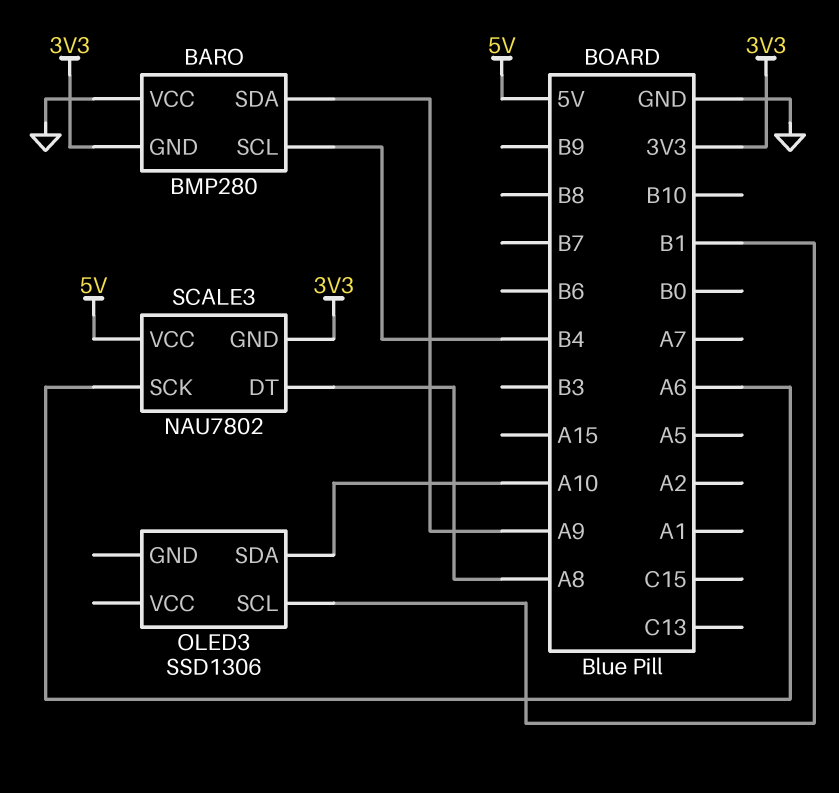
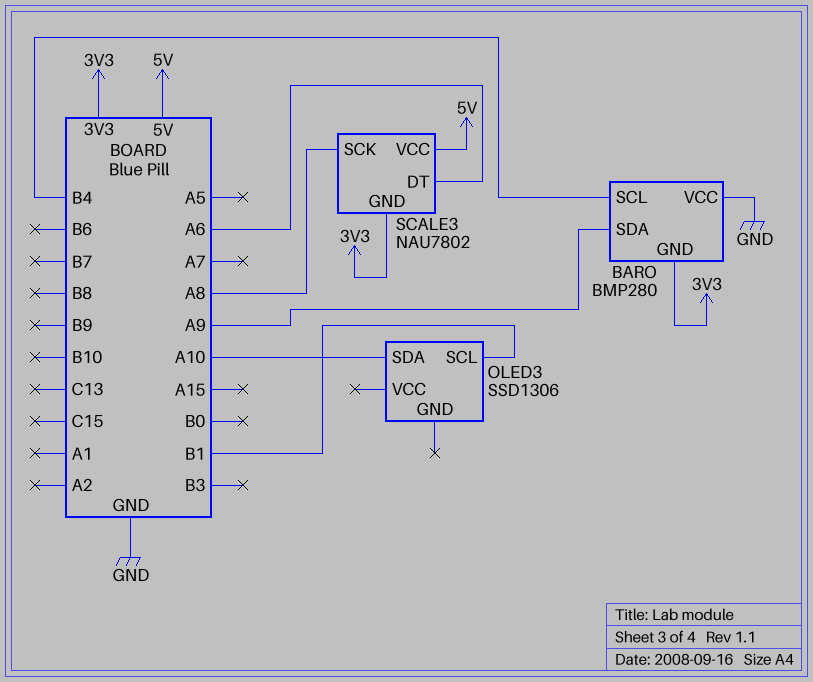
SCALE3 pin DT: A8 -> A6
SCALE3 pin SCK: A6 -> A8

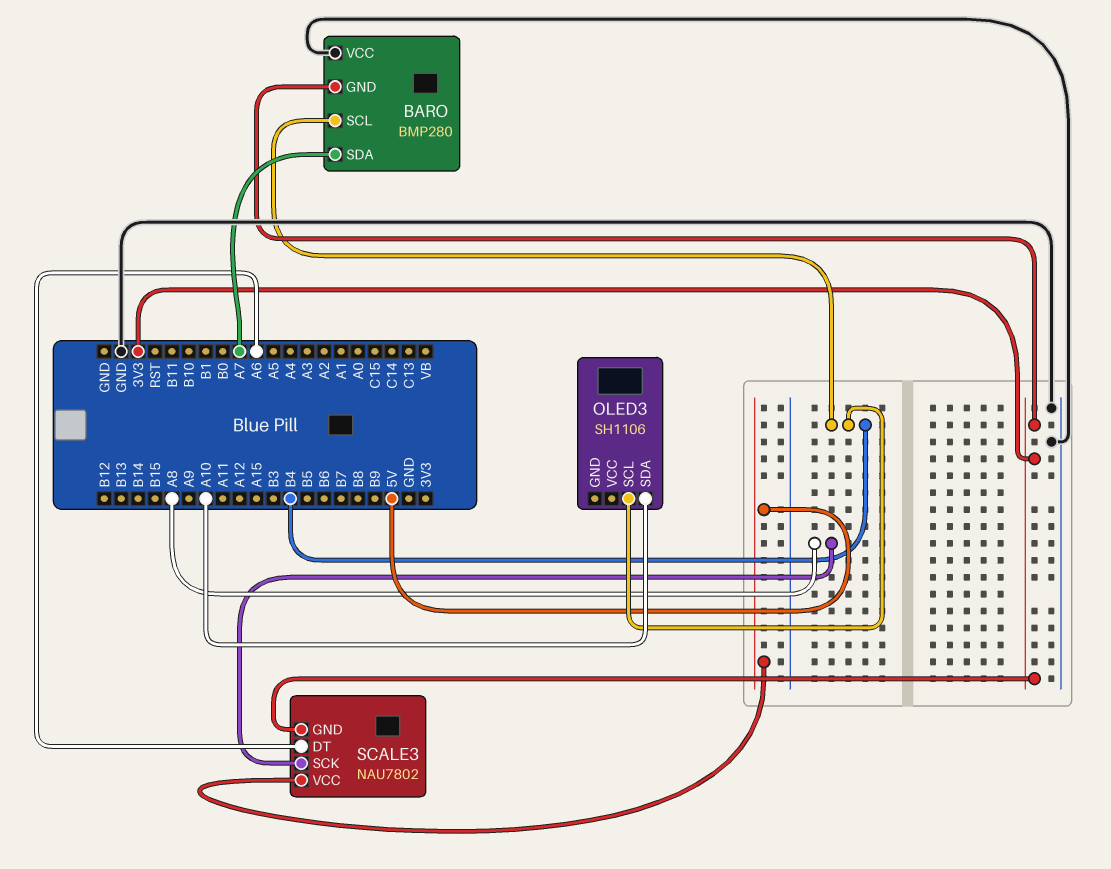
BARO pin SDA: A9 -> A7
OLED3: SSD1306 -> SH1106
OLED3 pin SCL: B1 -> B4

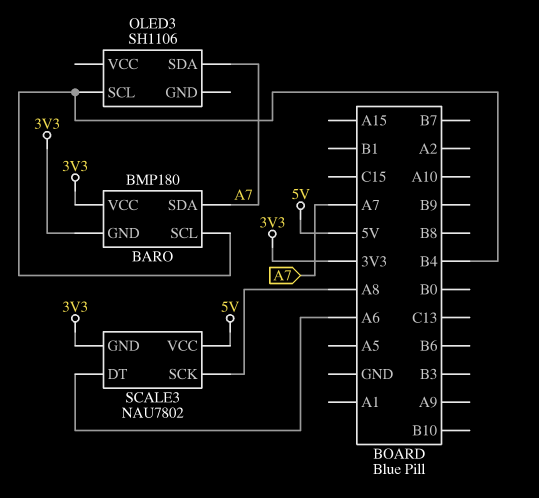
BARO: BMP280 -> BMP180
BARO pin VCC: GND -> 3V3
OLED3 pin SDA: A10 -> A7

